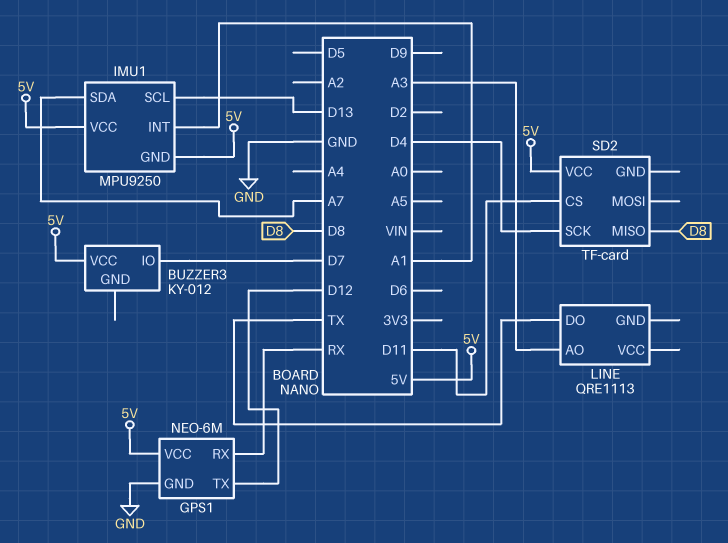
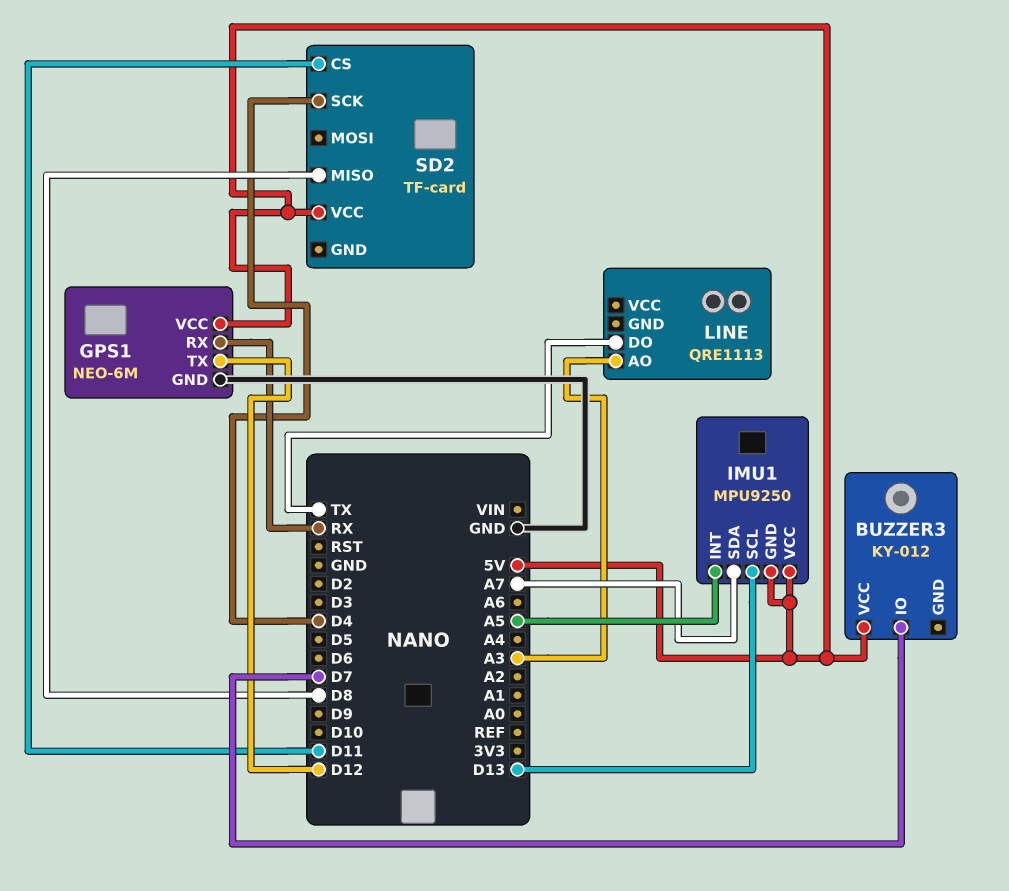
IMU1 pin INT: A1 -> A5

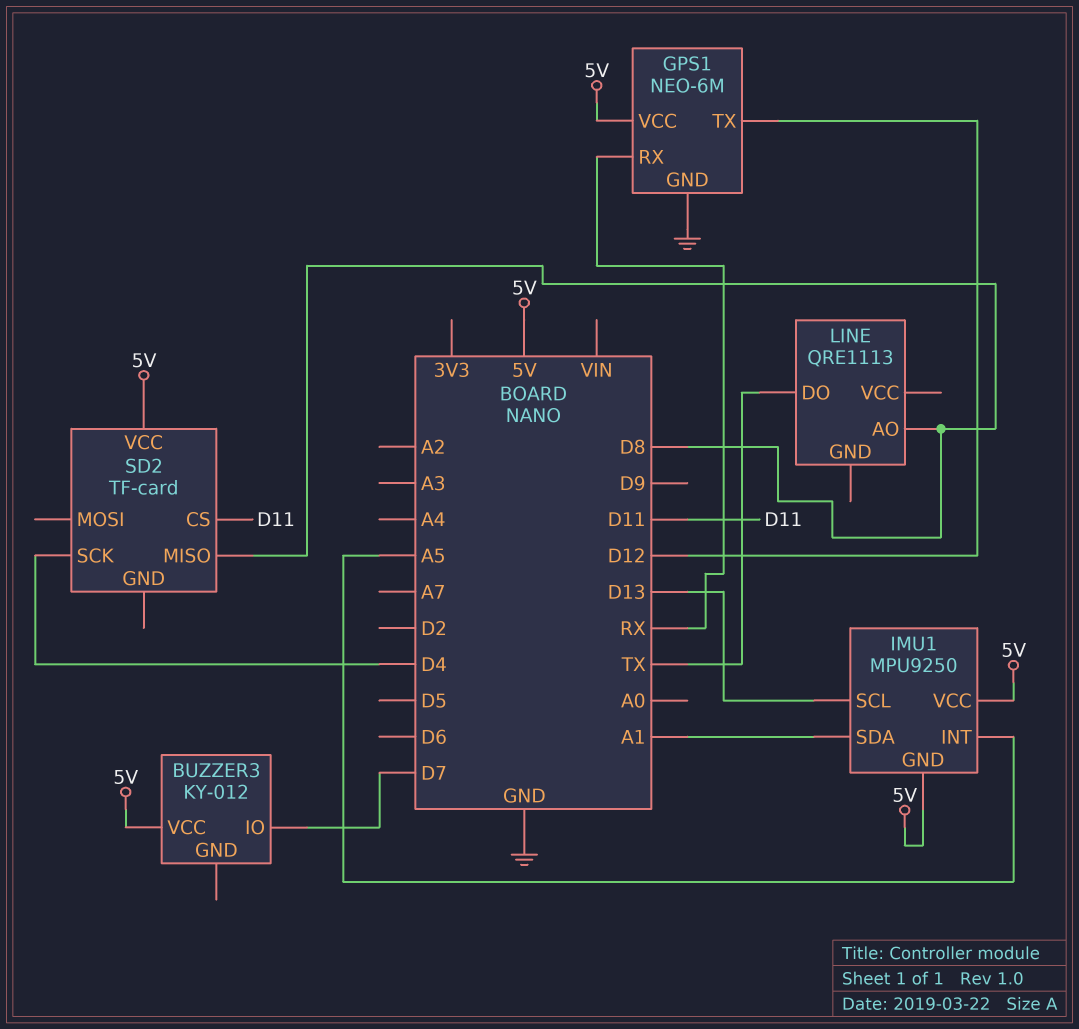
IMU1 pin SDA: A7 -> A1
LINE pin AO: A3 -> D8

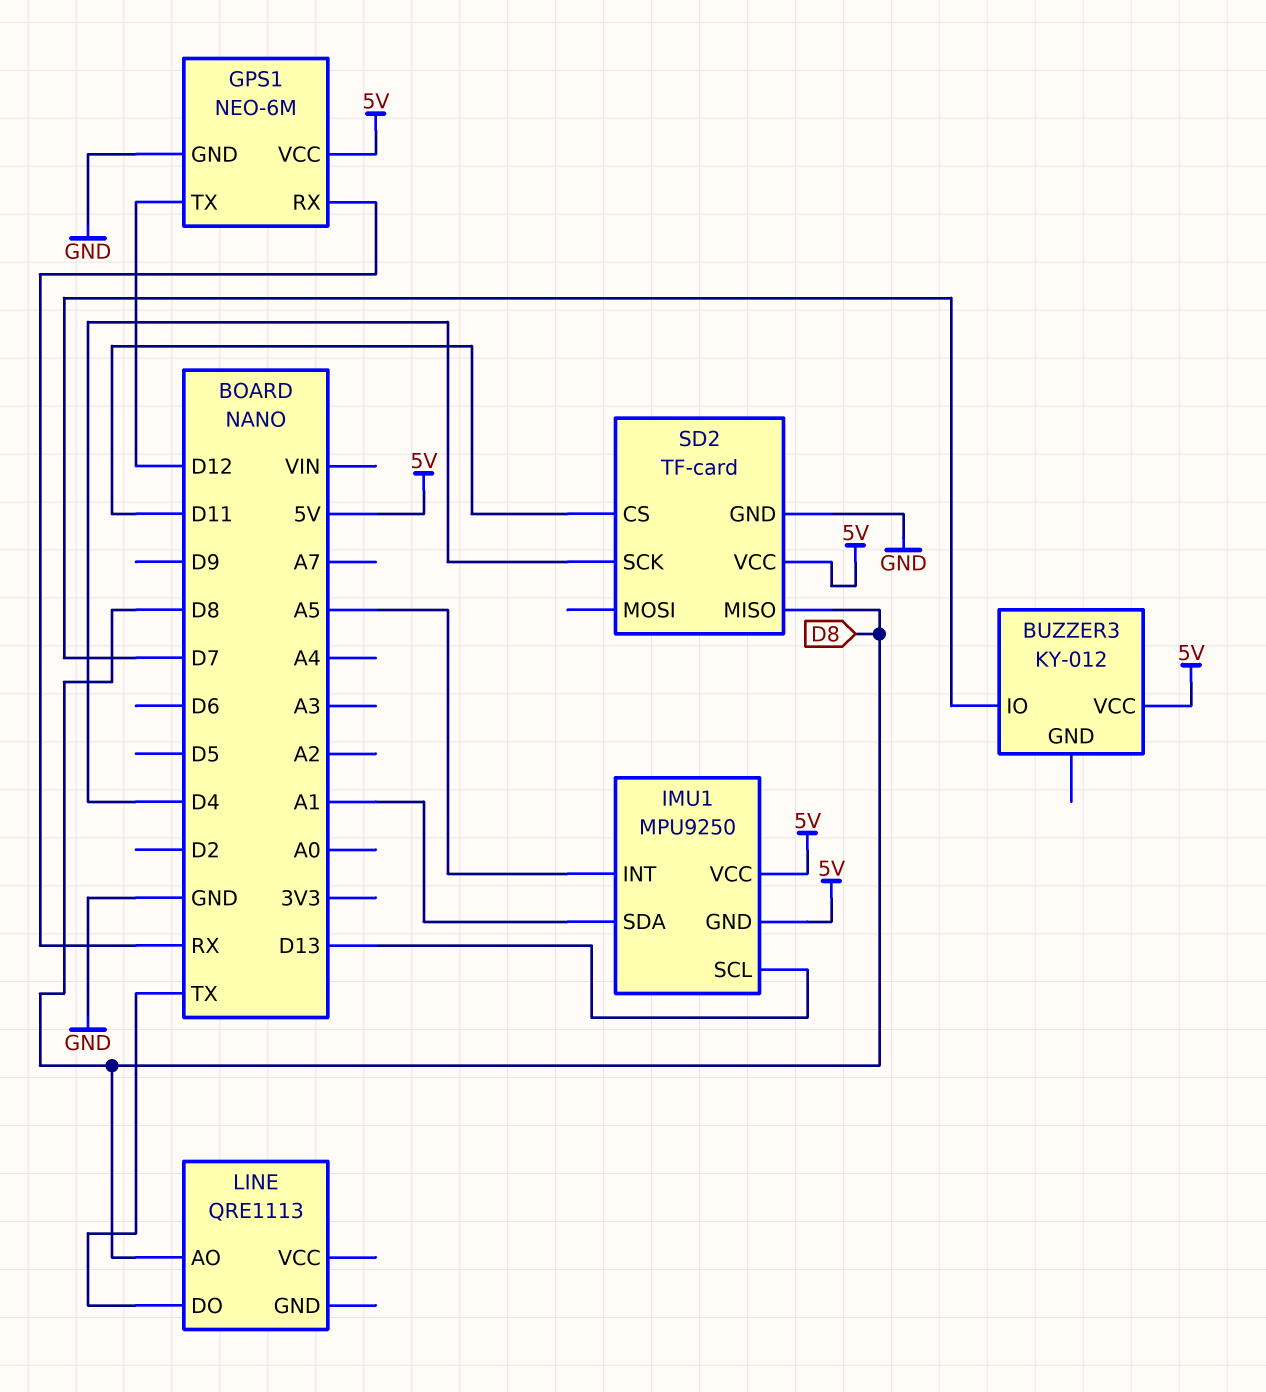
SD2 pin GND: none -> GND

